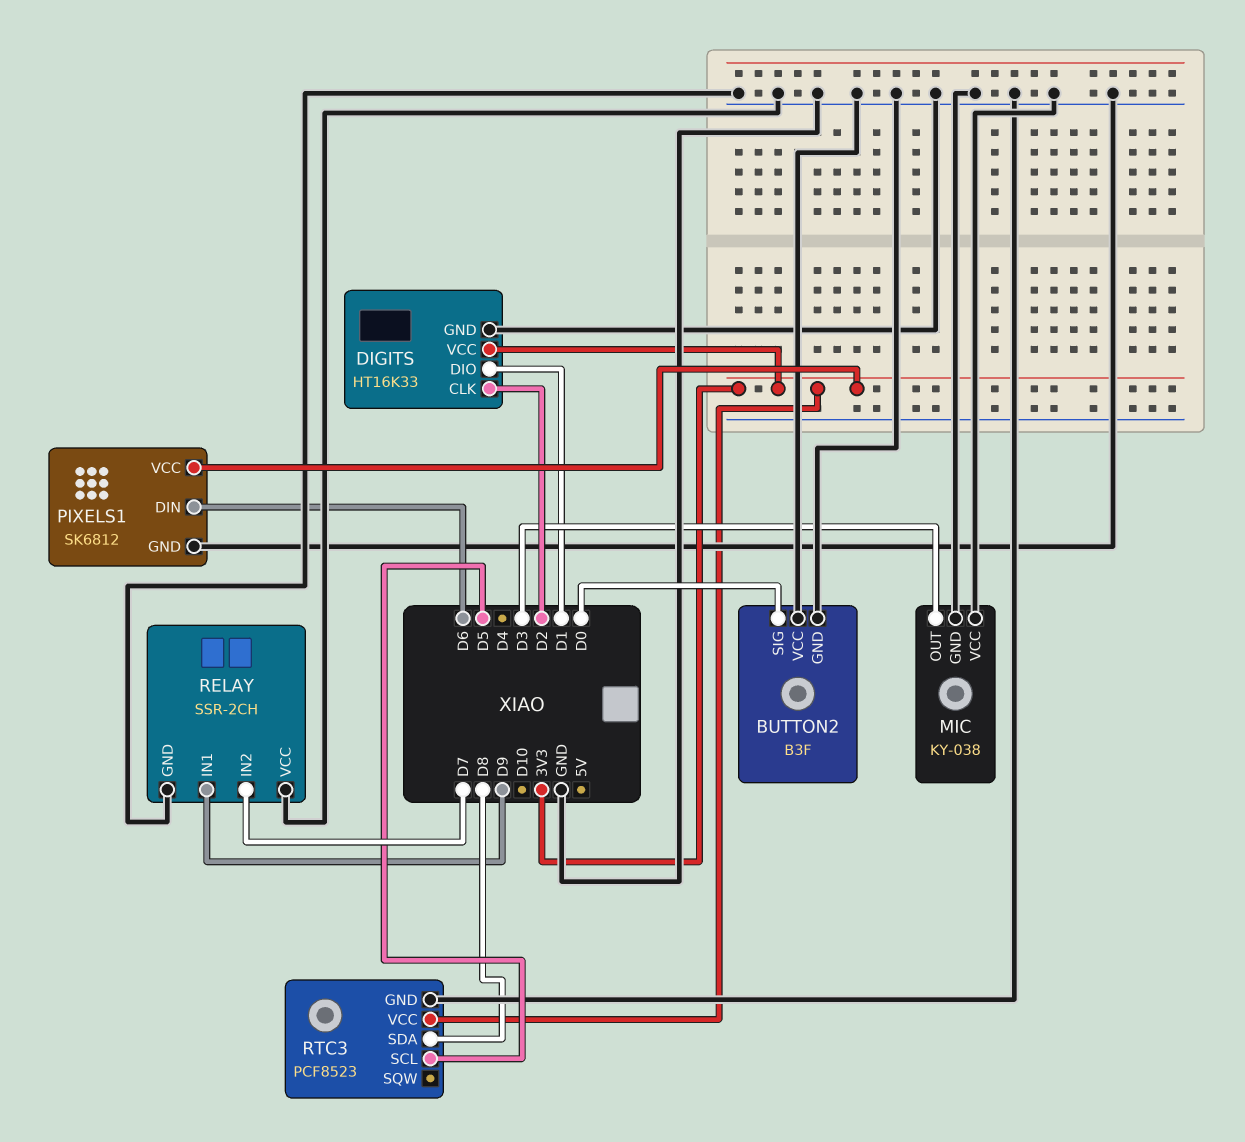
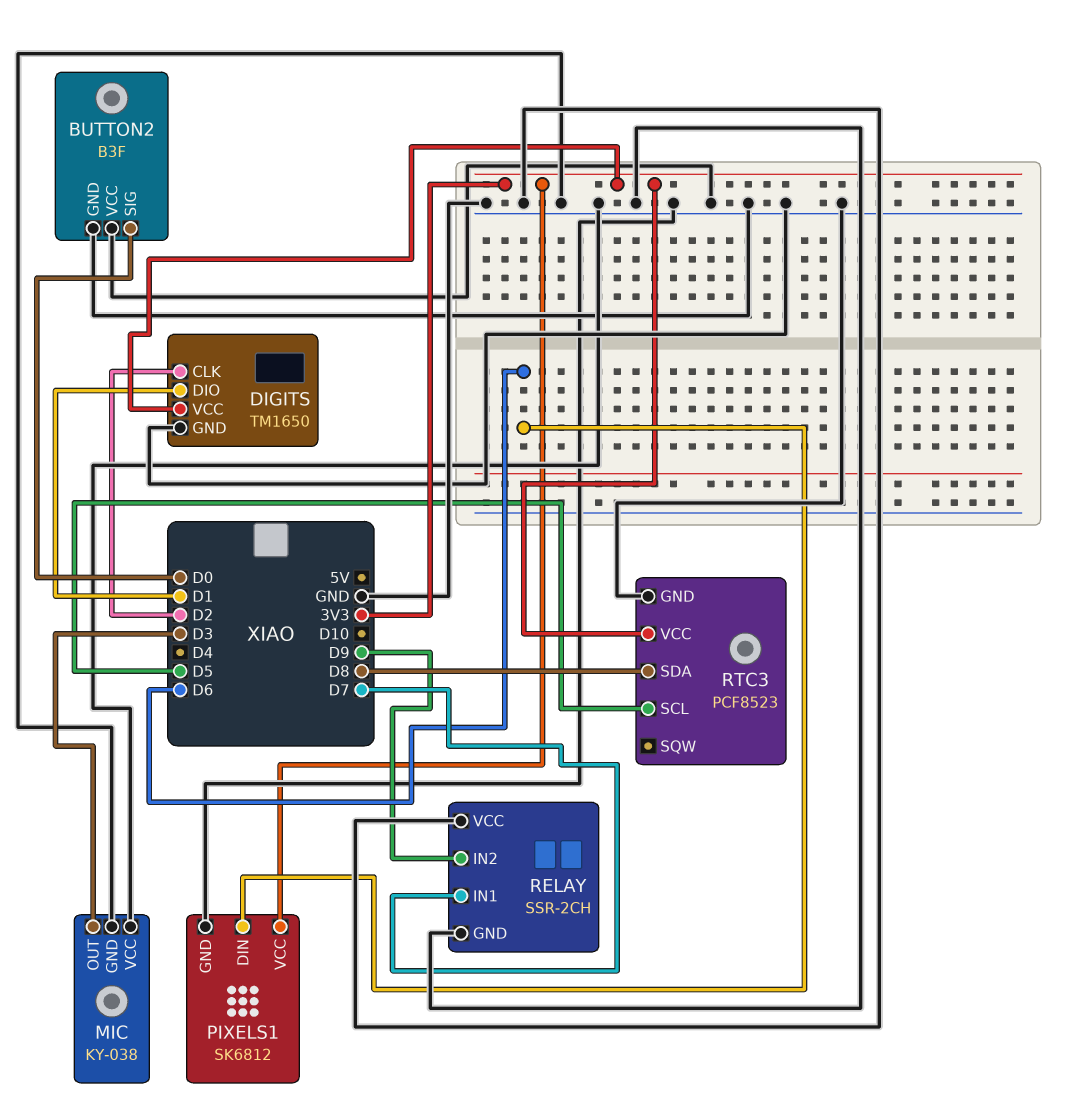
DIGITS: HT16K33 -> TM1650
RELAY pin IN1: D9 -> D7
RELAY pin IN2: D7 -> D9

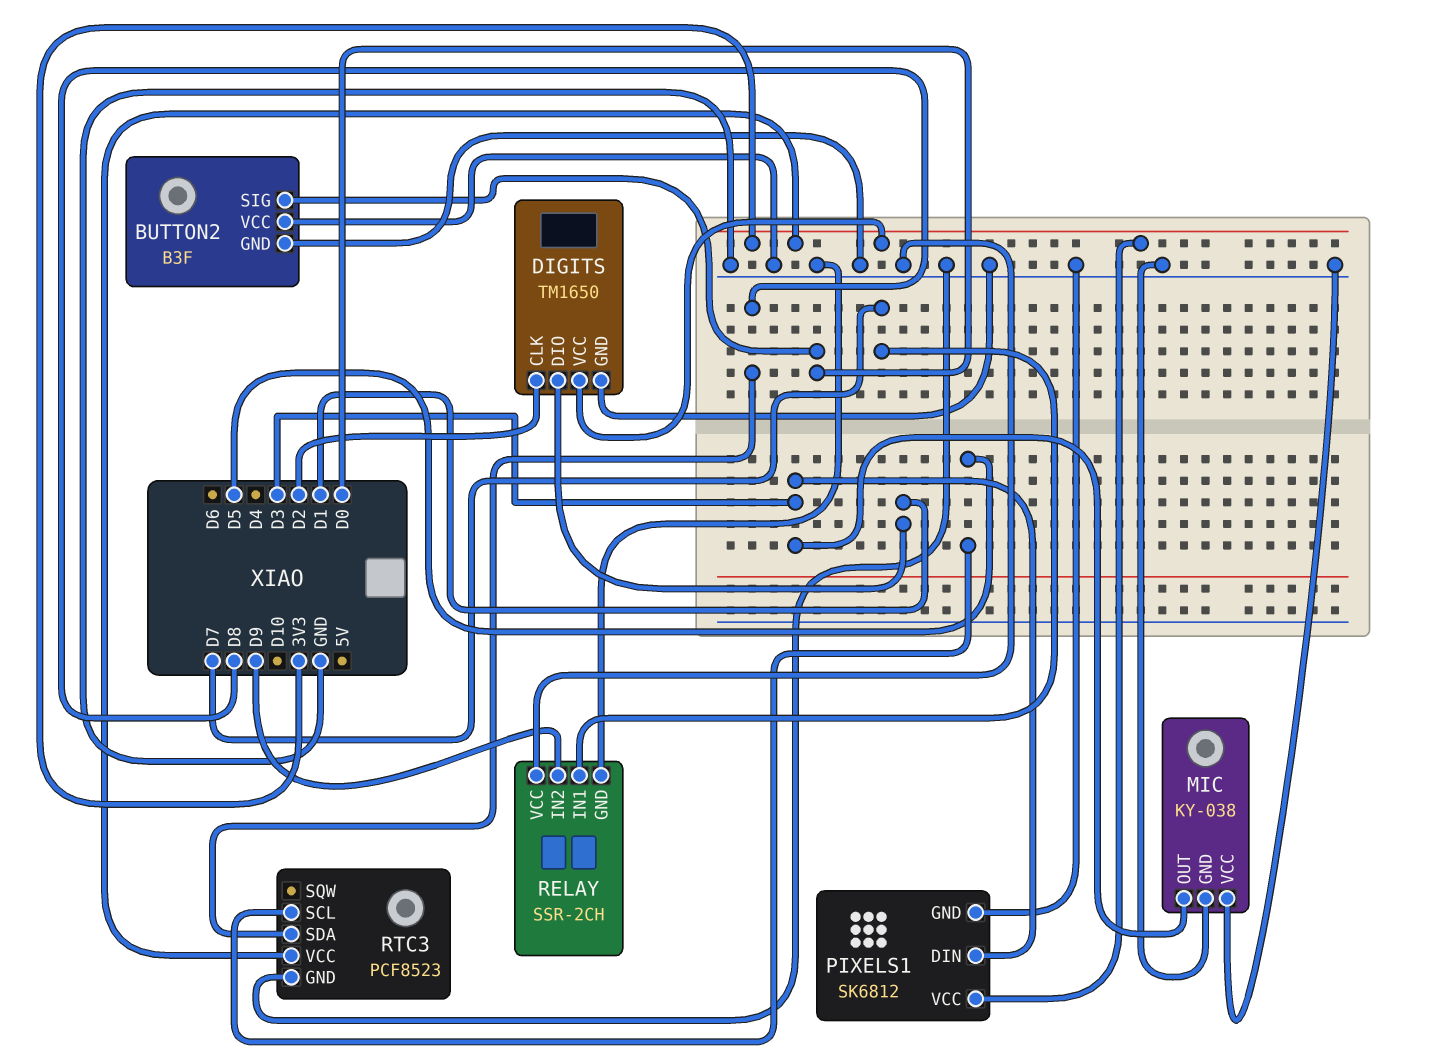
PIXELS1 pin DIN: D6 -> D3

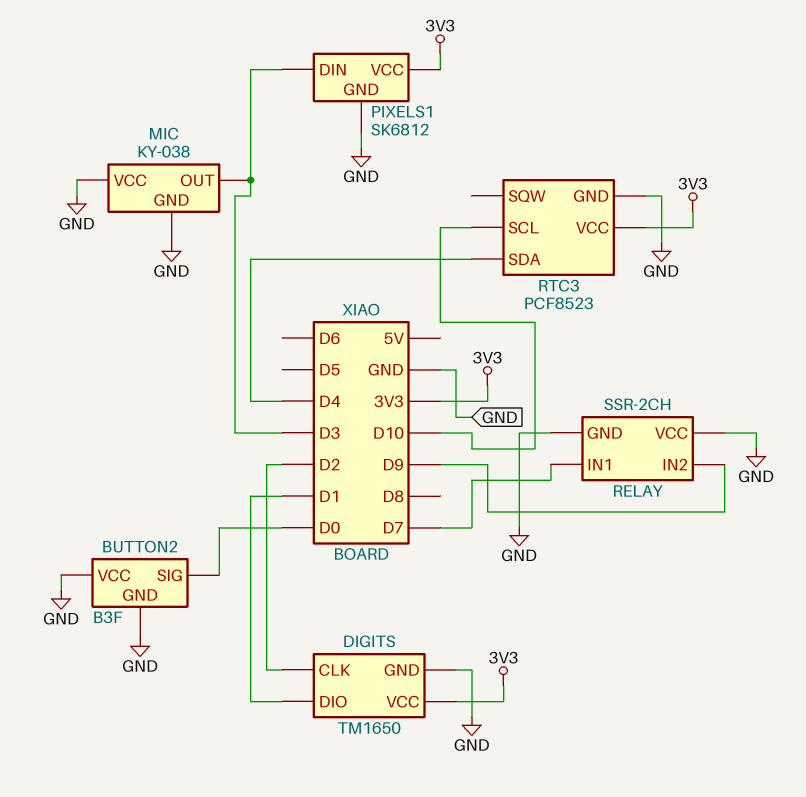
RTC3 pin SCL: D5 -> D10
RTC3 pin SDA: D8 -> D4

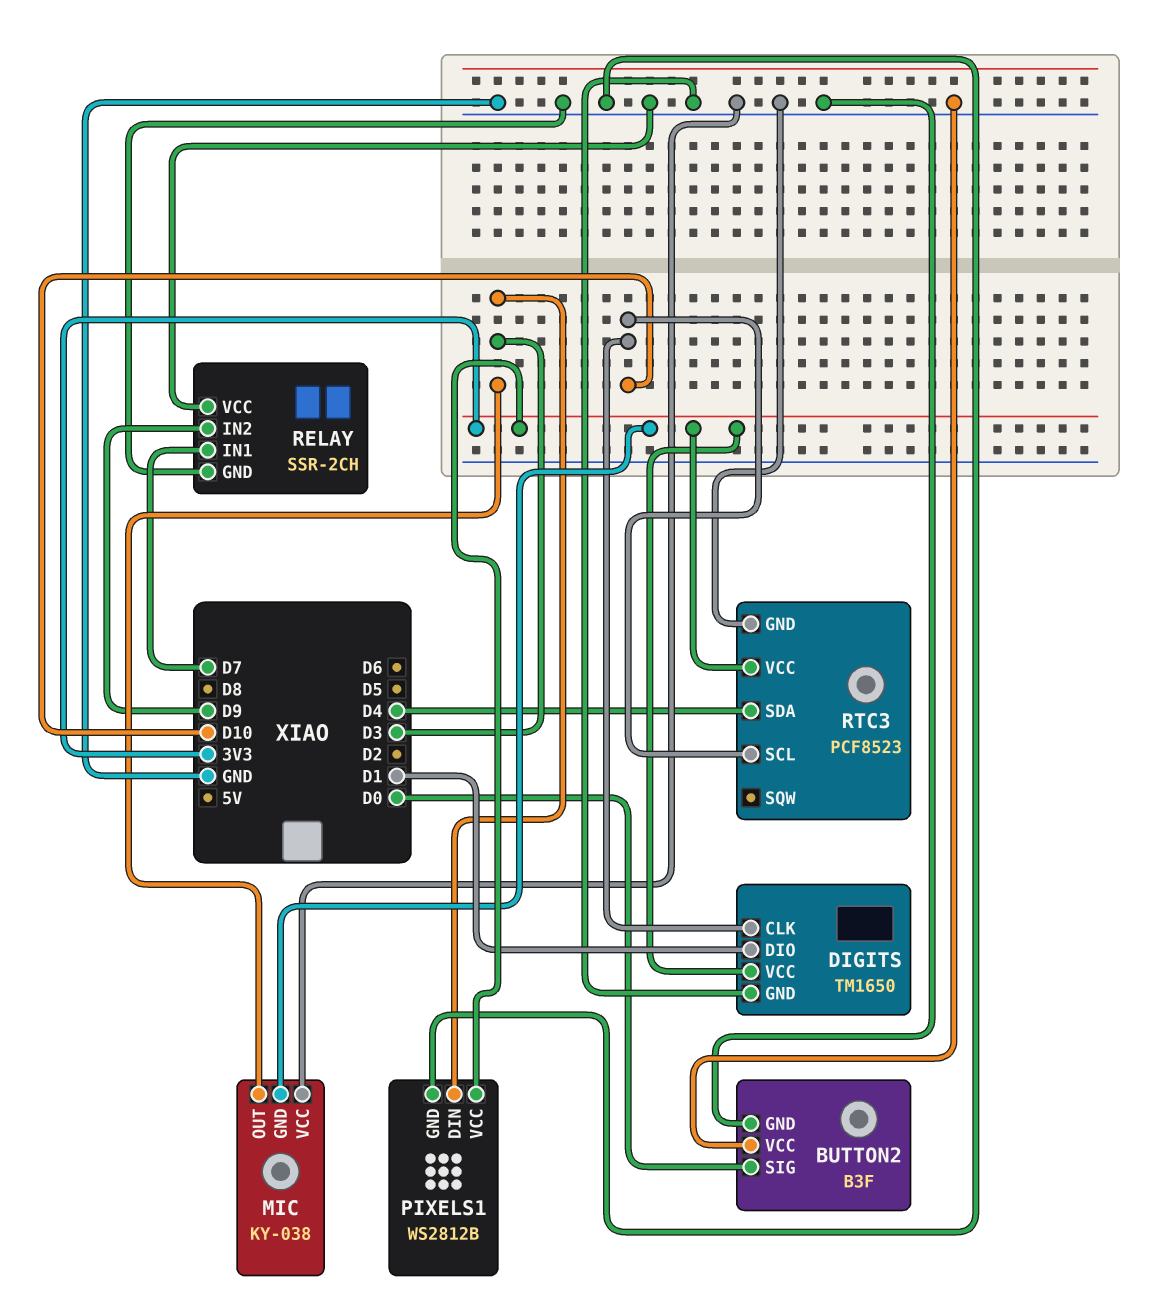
DIGITS pin CLK: D2 -> D10
MIC pin GND: GND -> 3V3
PIXELS1: SK6812 -> WS2812B

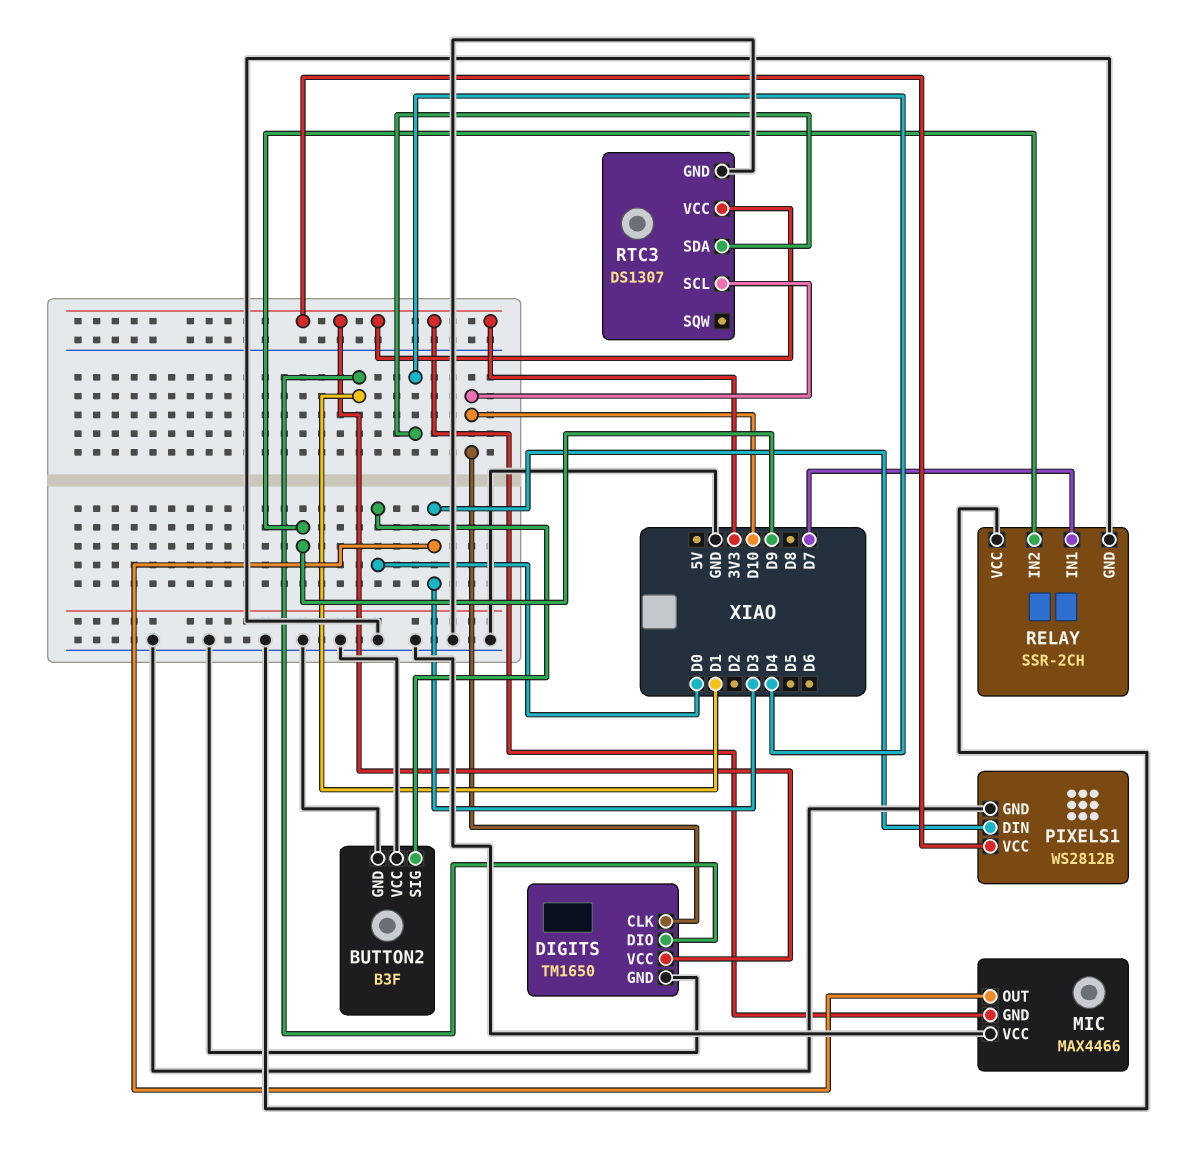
MIC: KY-038 -> MAX4466
RTC3: PCF8523 -> DS1307

